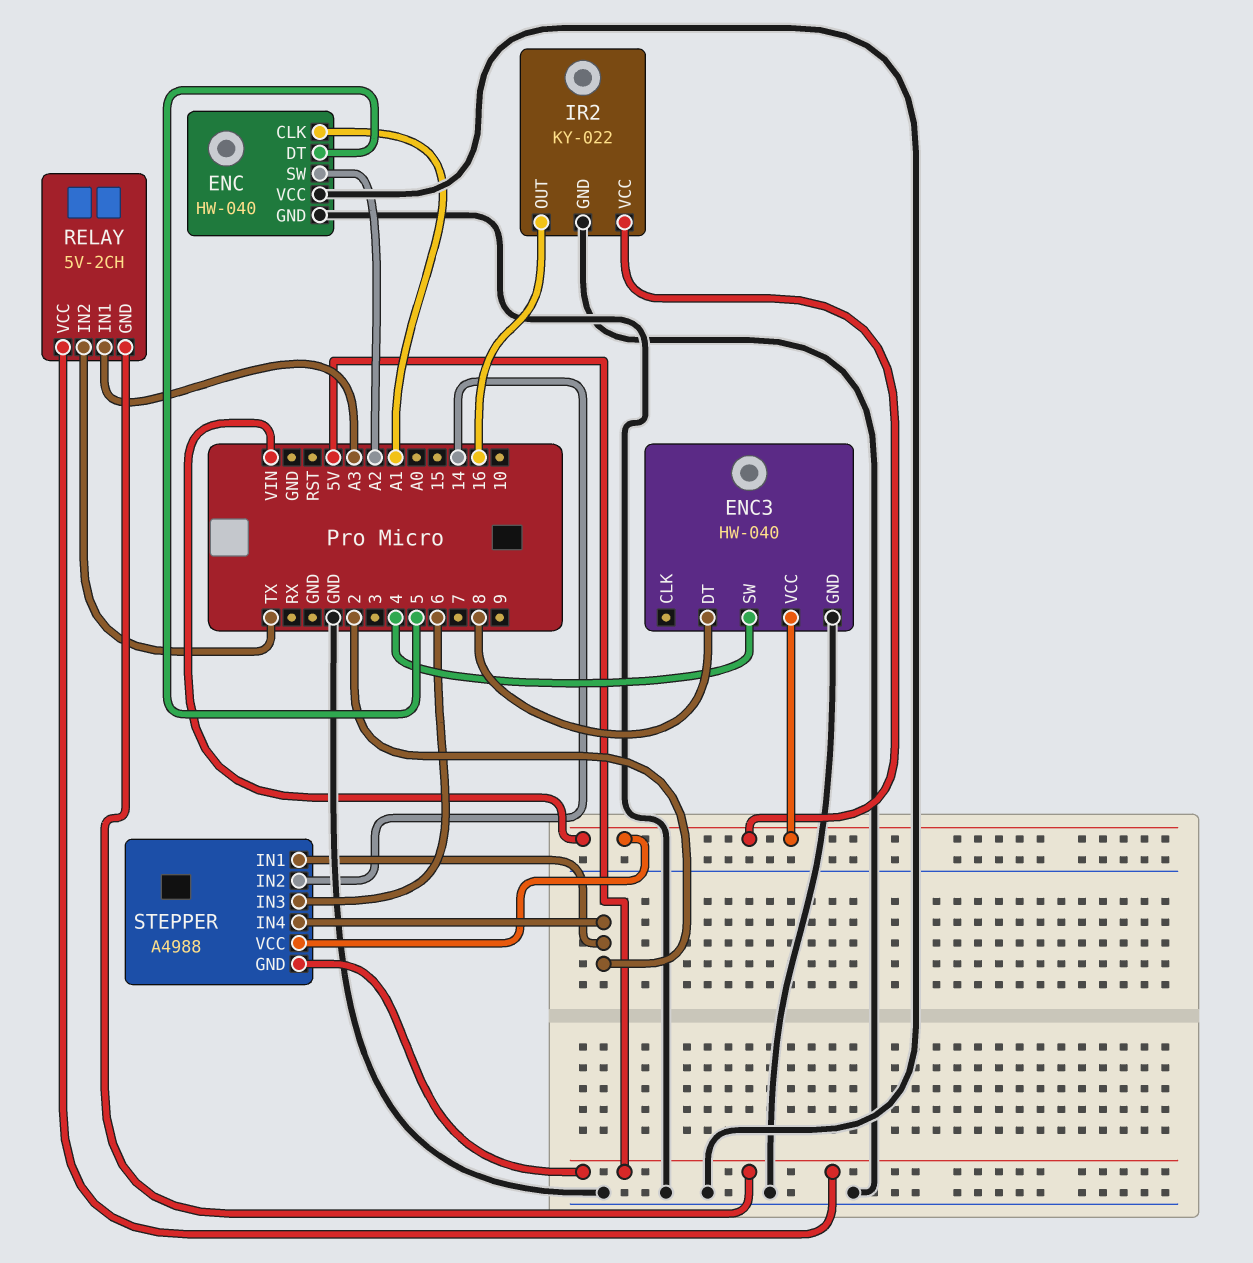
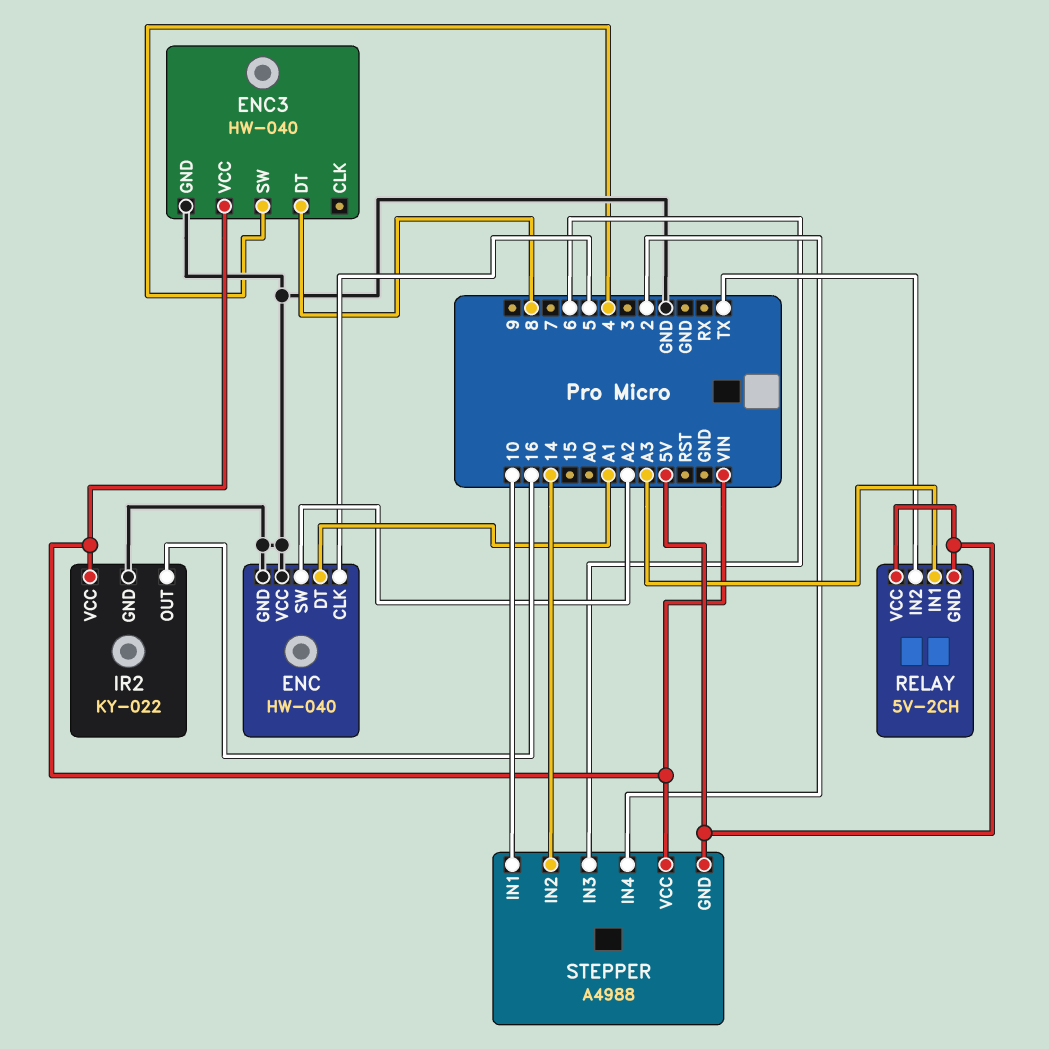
ENC pin CLK: A1 -> 5
ENC pin DT: 5 -> A1
STEPPER pin IN1: 2 -> 10

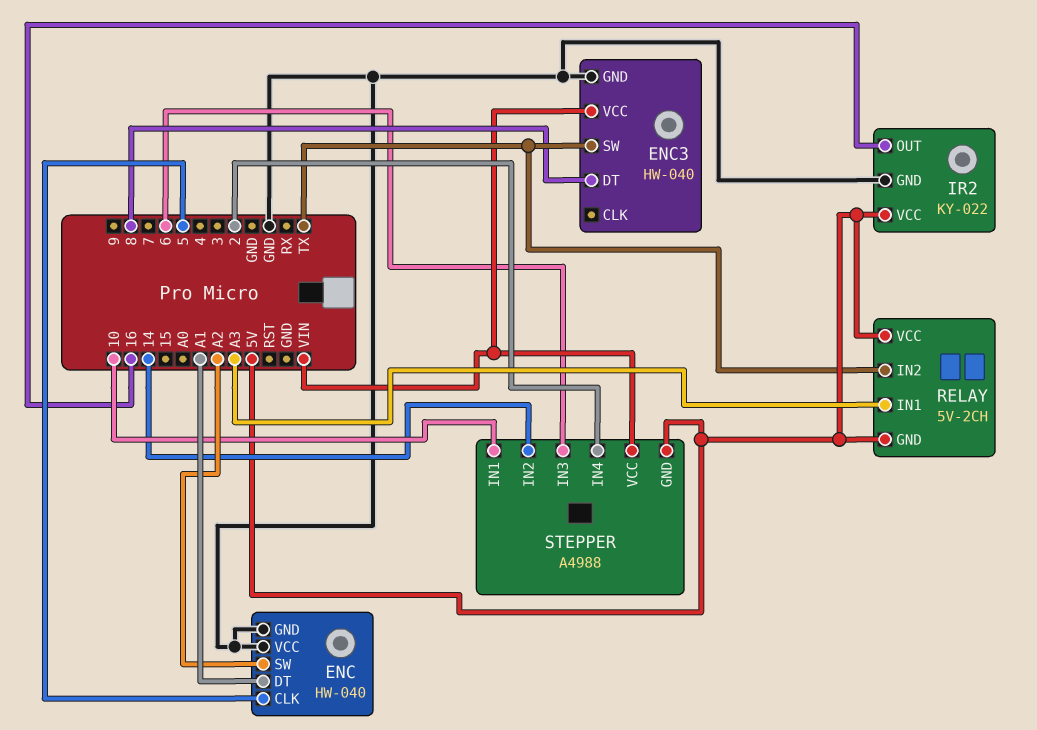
ENC3 pin SW: 4 -> TX
IR2 pin VCC: VIN -> 5V

